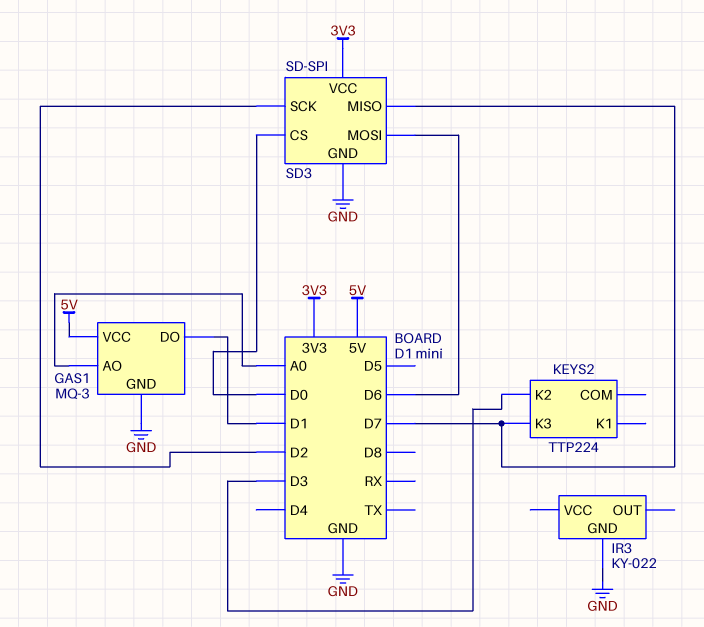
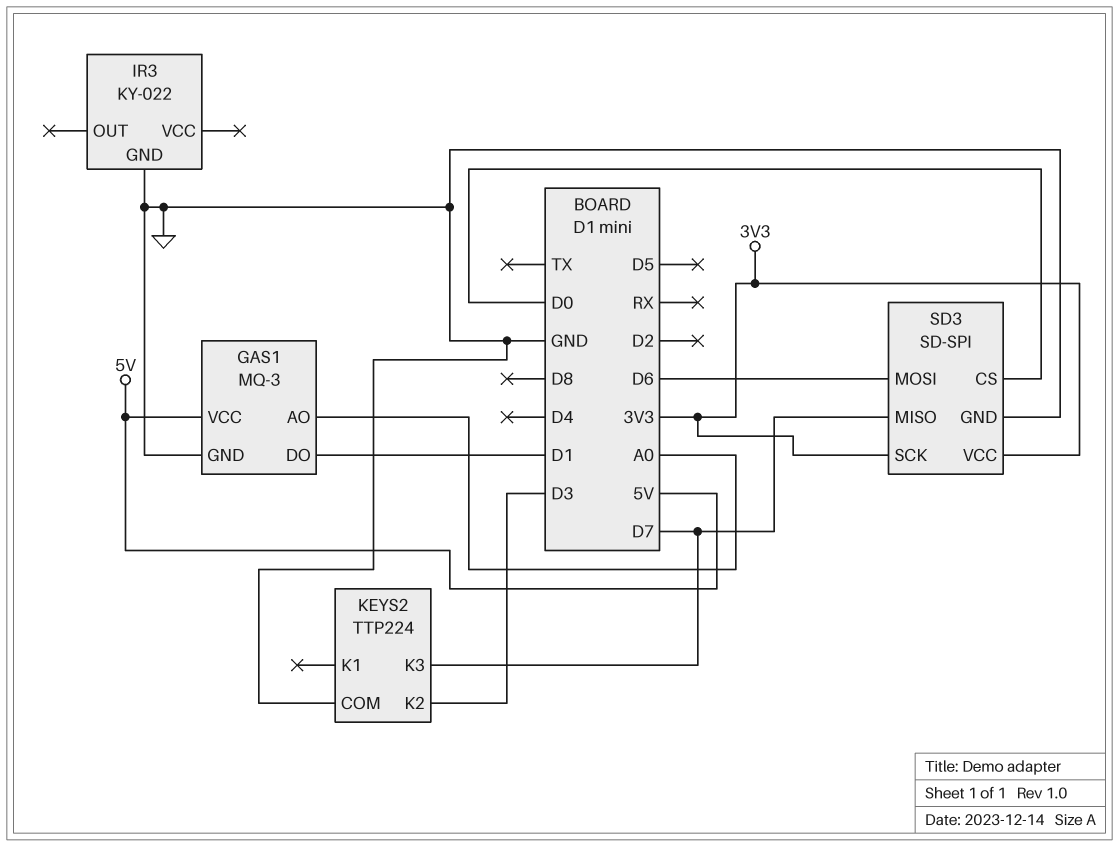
KEYS2 pin COM: none -> GND
SD3 pin SCK: D2 -> 3V3

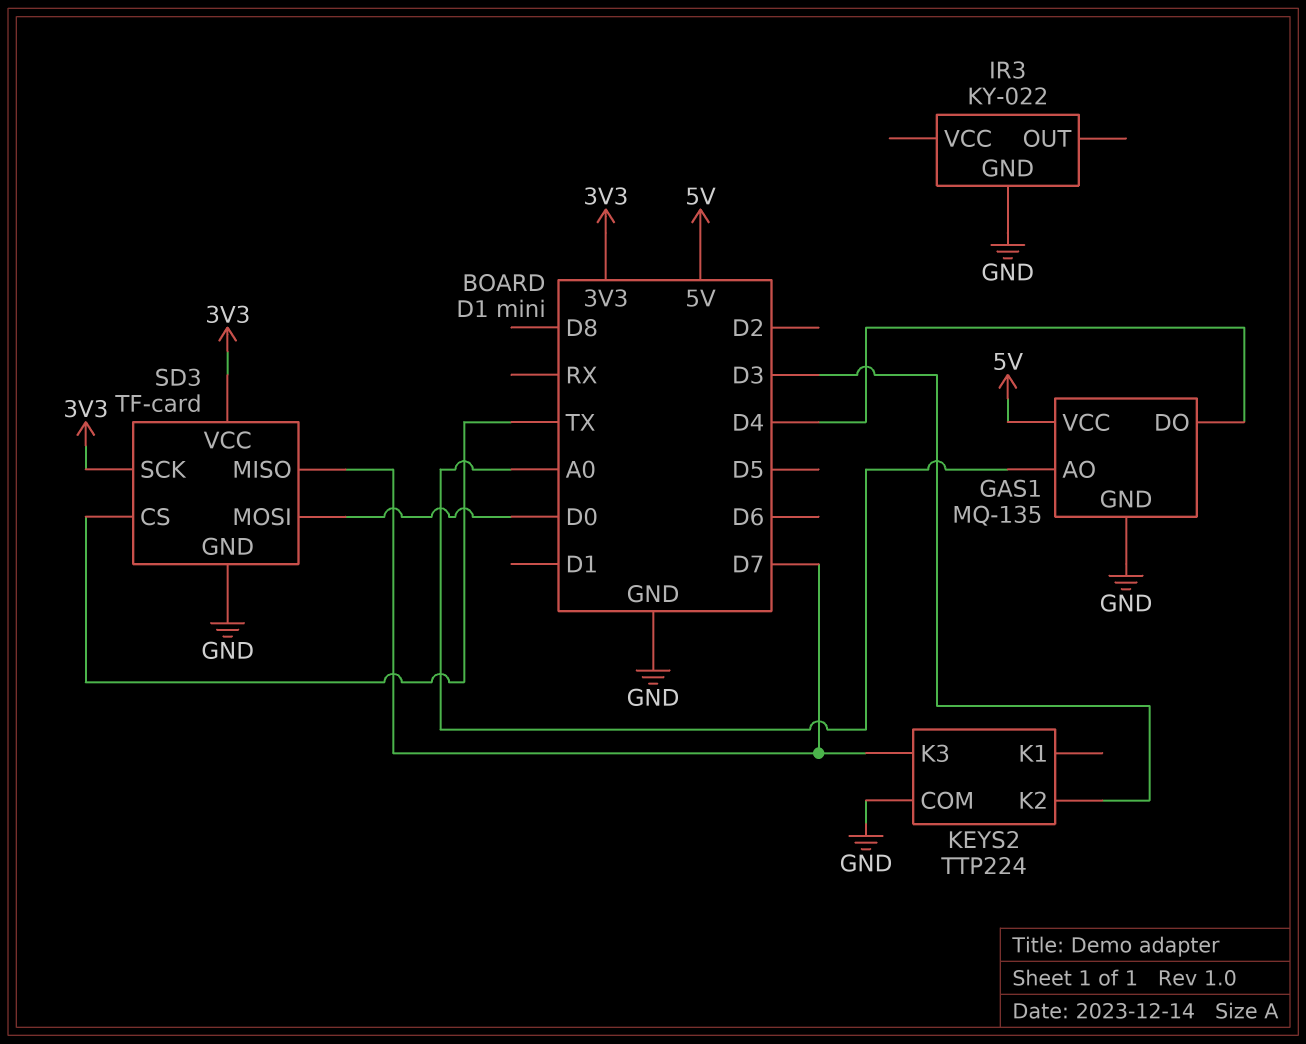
GAS1: MQ-3 -> MQ-135
GAS1 pin DO: D1 -> D4
SD3: SD-SPI -> TF-card
SD3 pin CS: D0 -> TX
SD3 pin MOSI: D6 -> D0

